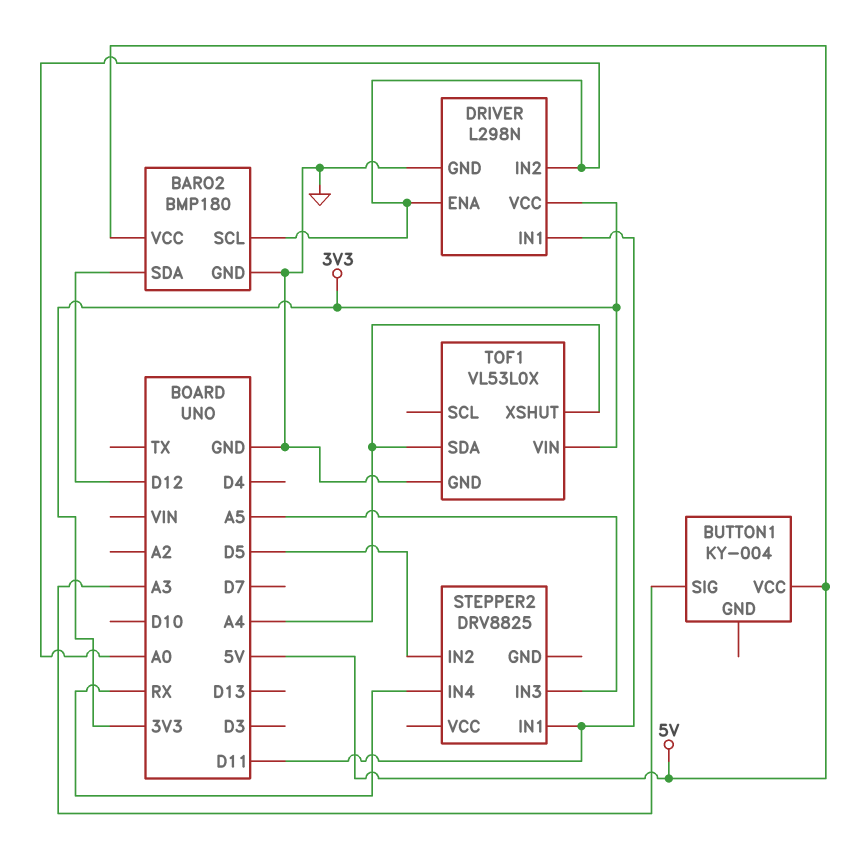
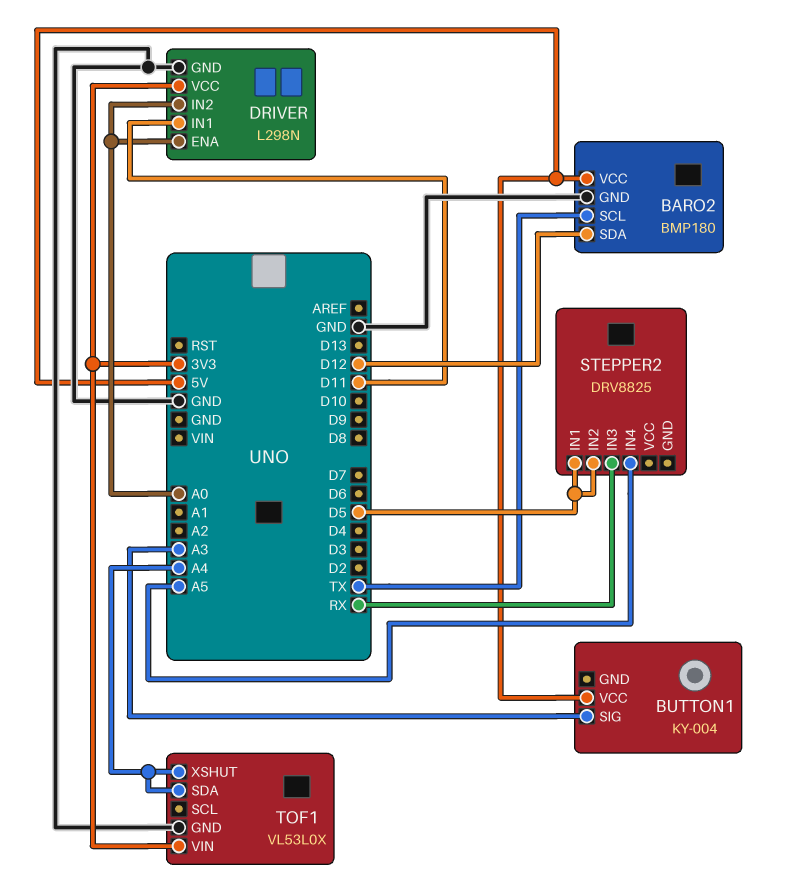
BARO2 pin SCL: A0 -> TX
STEPPER2 pin IN1: D11 -> D5
STEPPER2 pin IN3: A5 -> RX
STEPPER2 pin IN4: RX -> A5

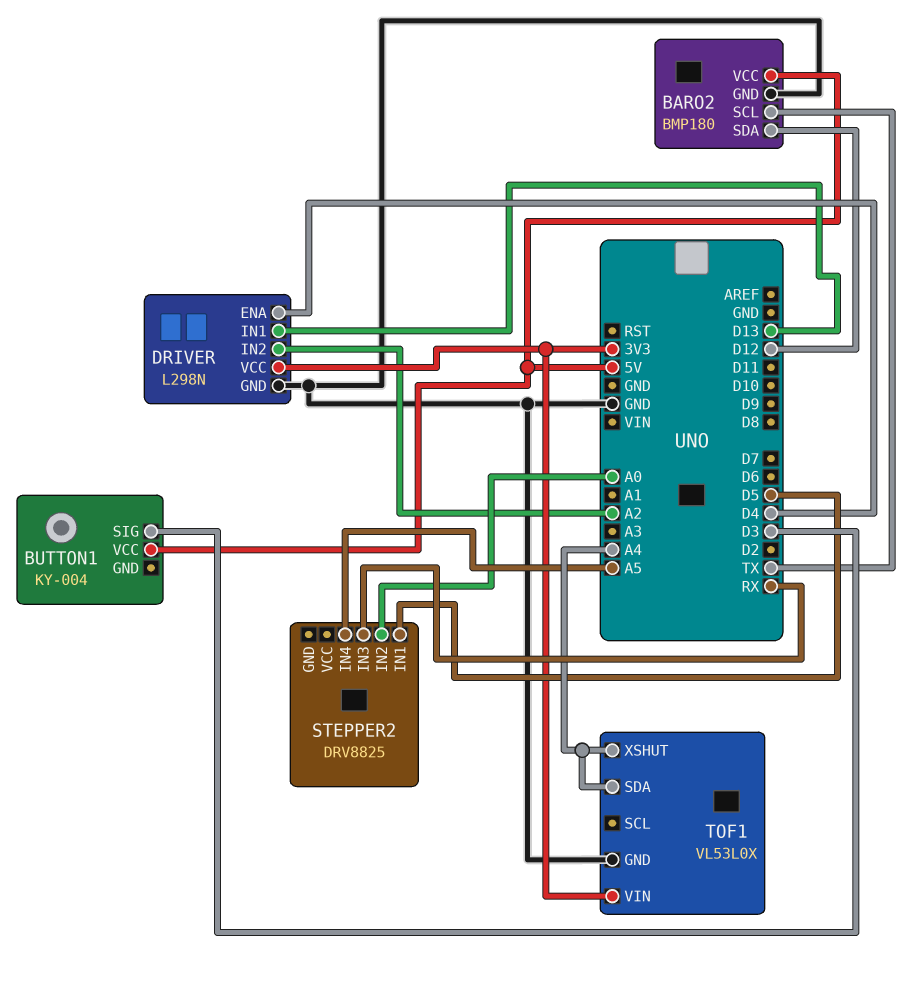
BUTTON1 pin SIG: A3 -> D3
DRIVER pin ENA: A0 -> D4
DRIVER pin IN1: D11 -> D13
DRIVER pin IN2: A0 -> A2
STEPPER2 pin IN2: D5 -> A0

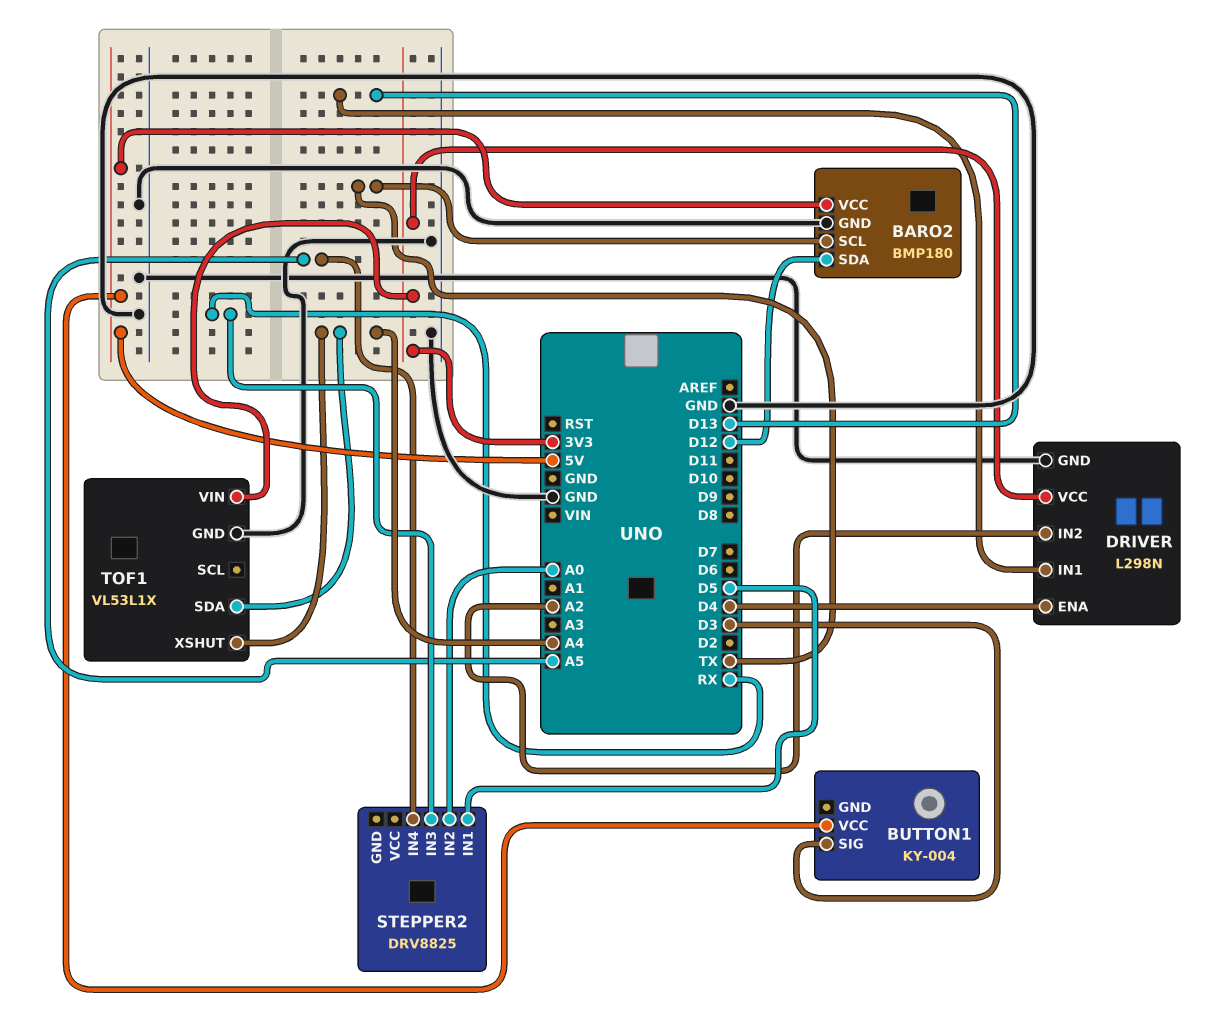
TOF1: VL53L0X -> VL53L1X

